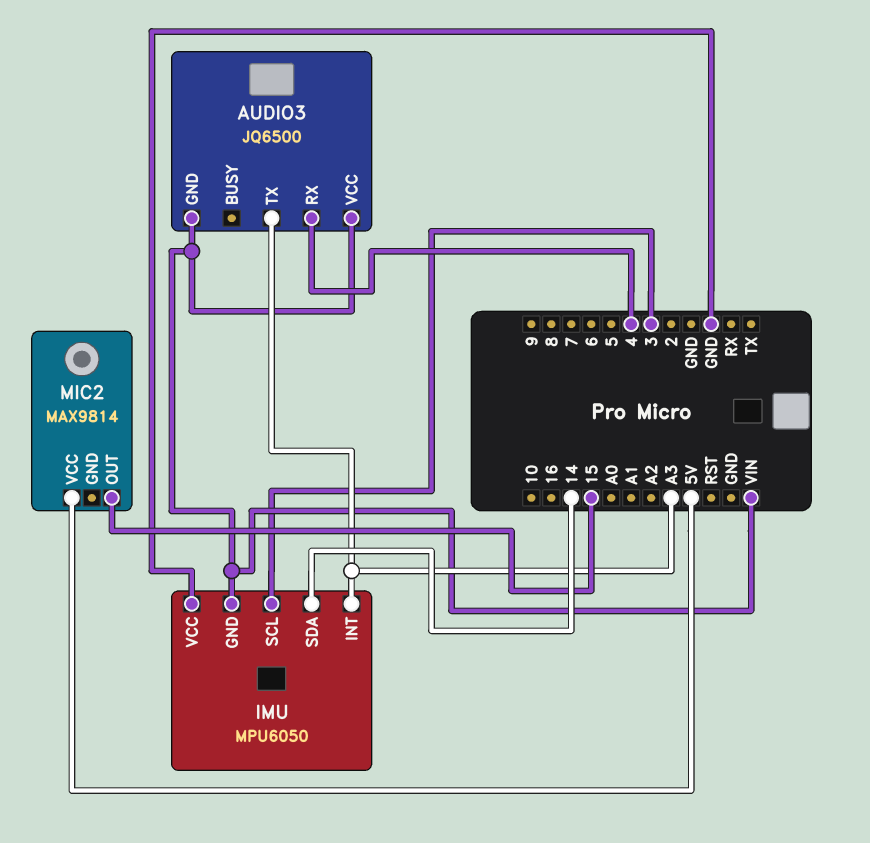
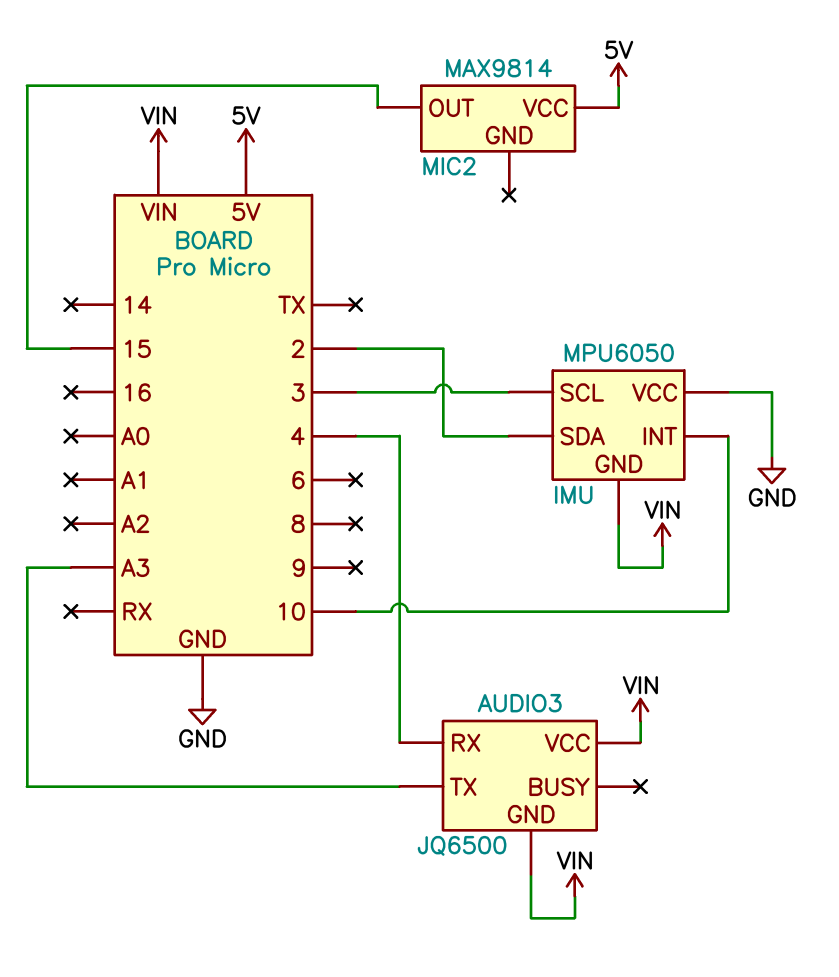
IMU pin INT: A3 -> 10
IMU pin SDA: 14 -> 2

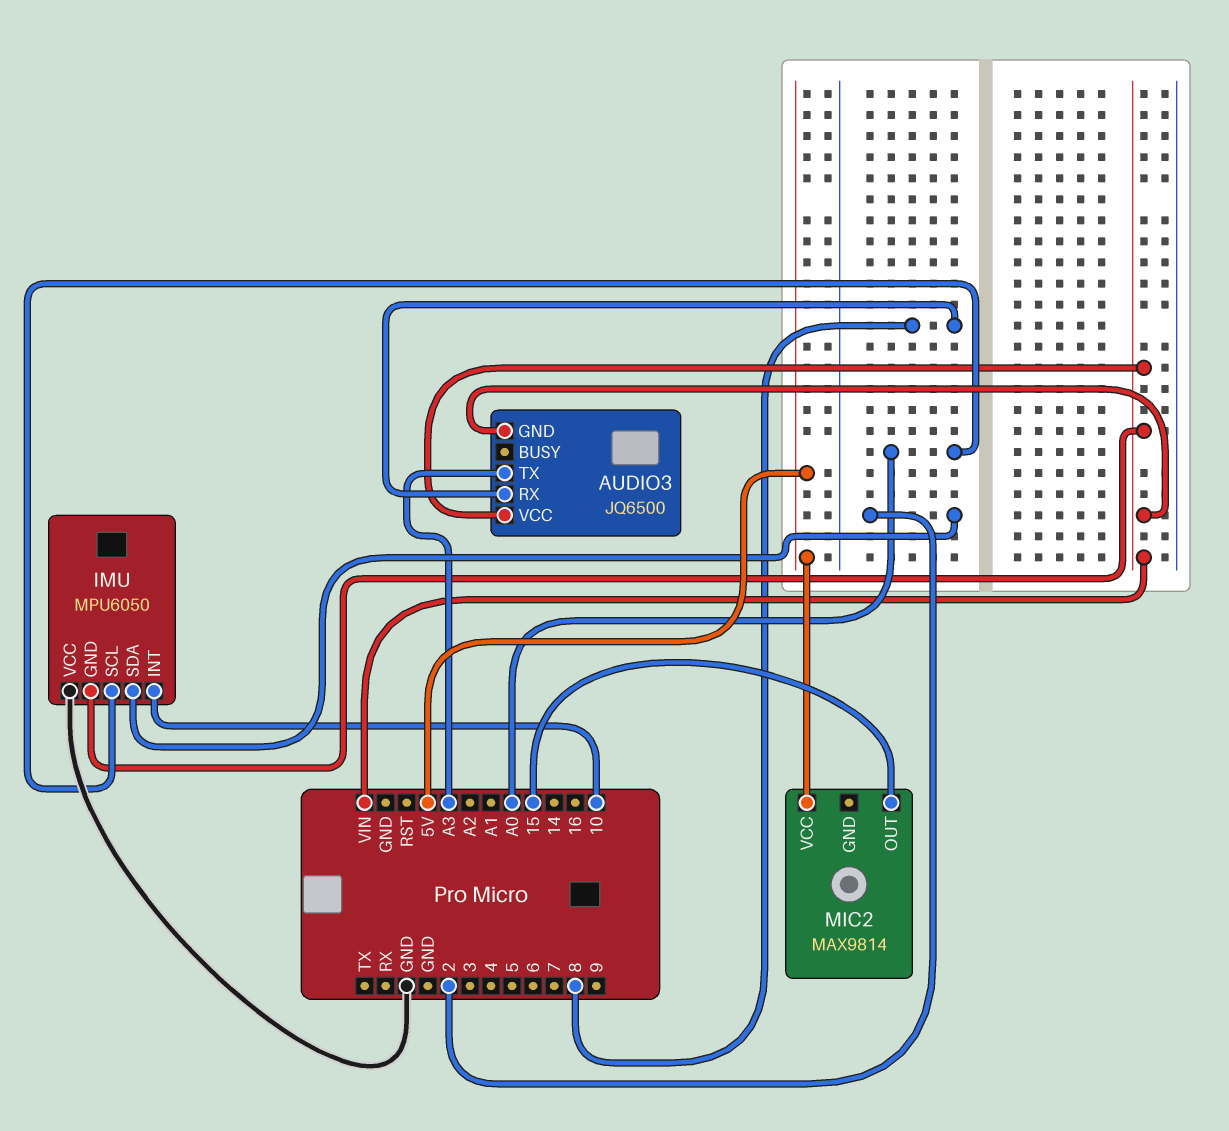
AUDIO3 pin RX: 4 -> 8
IMU pin SCL: 3 -> A0

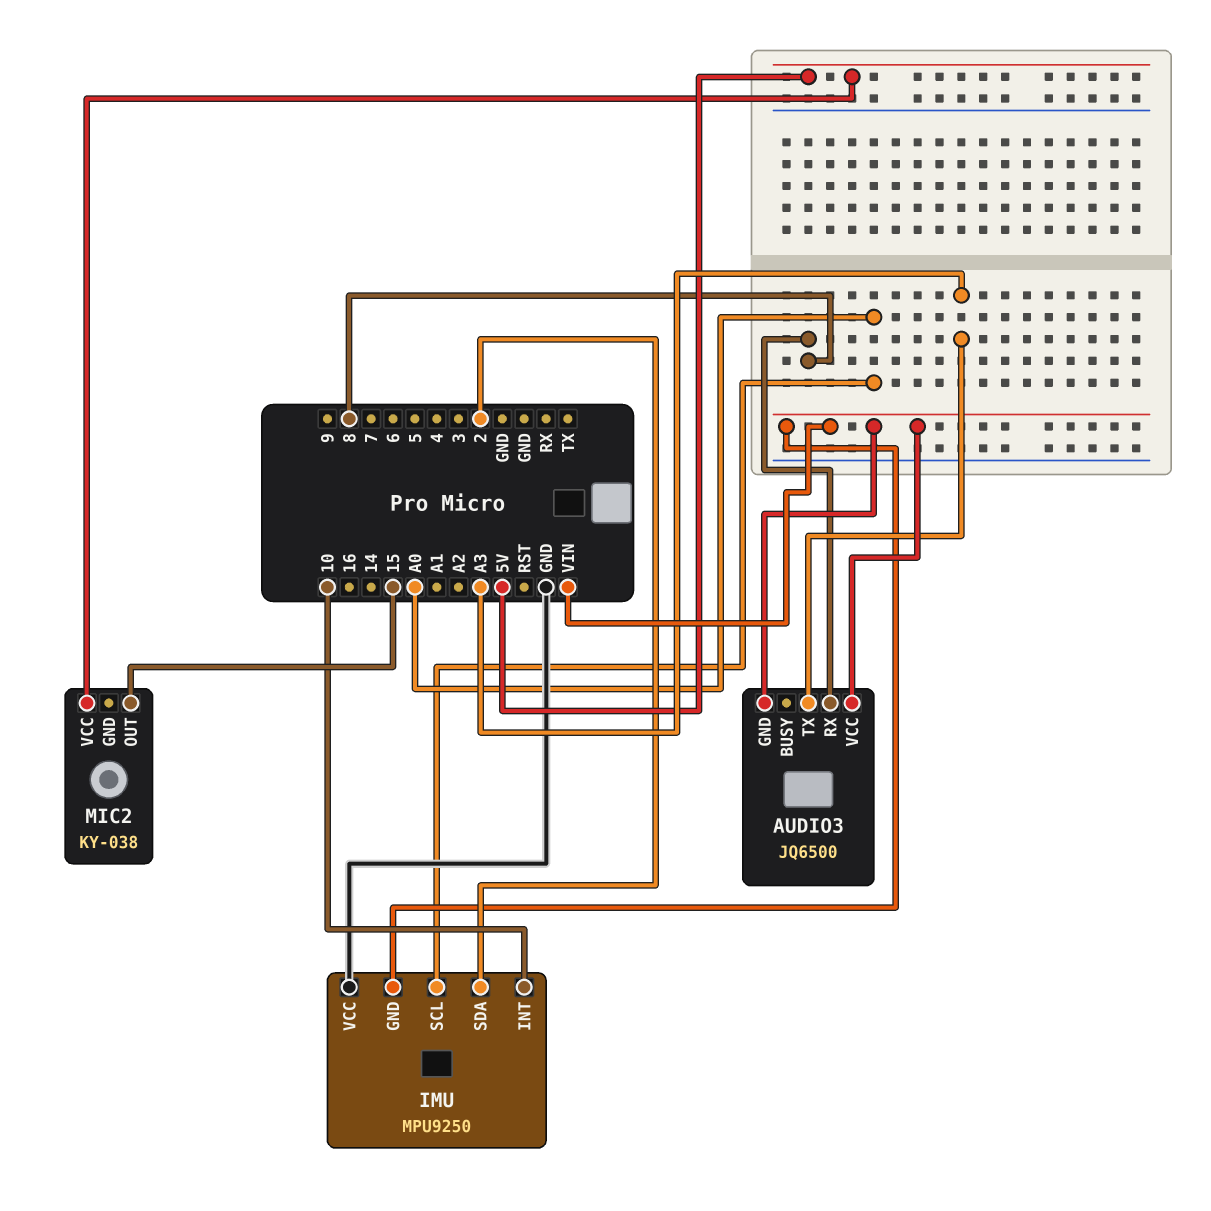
IMU: MPU6050 -> MPU9250
MIC2: MAX9814 -> KY-038

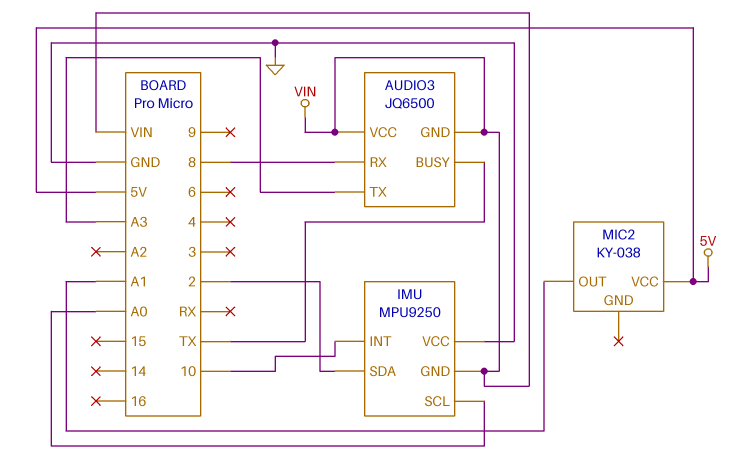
AUDIO3 pin BUSY: none -> TX
MIC2 pin OUT: 15 -> A1

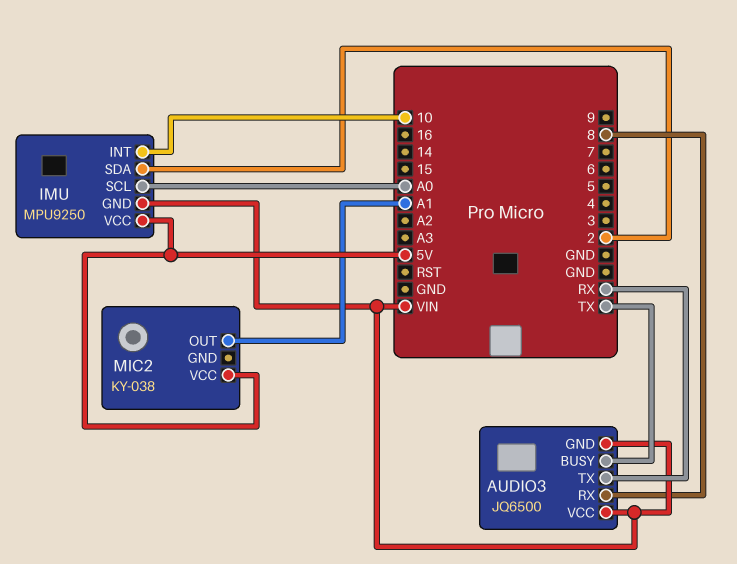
AUDIO3 pin TX: A3 -> RX
IMU pin VCC: GND -> 5V

